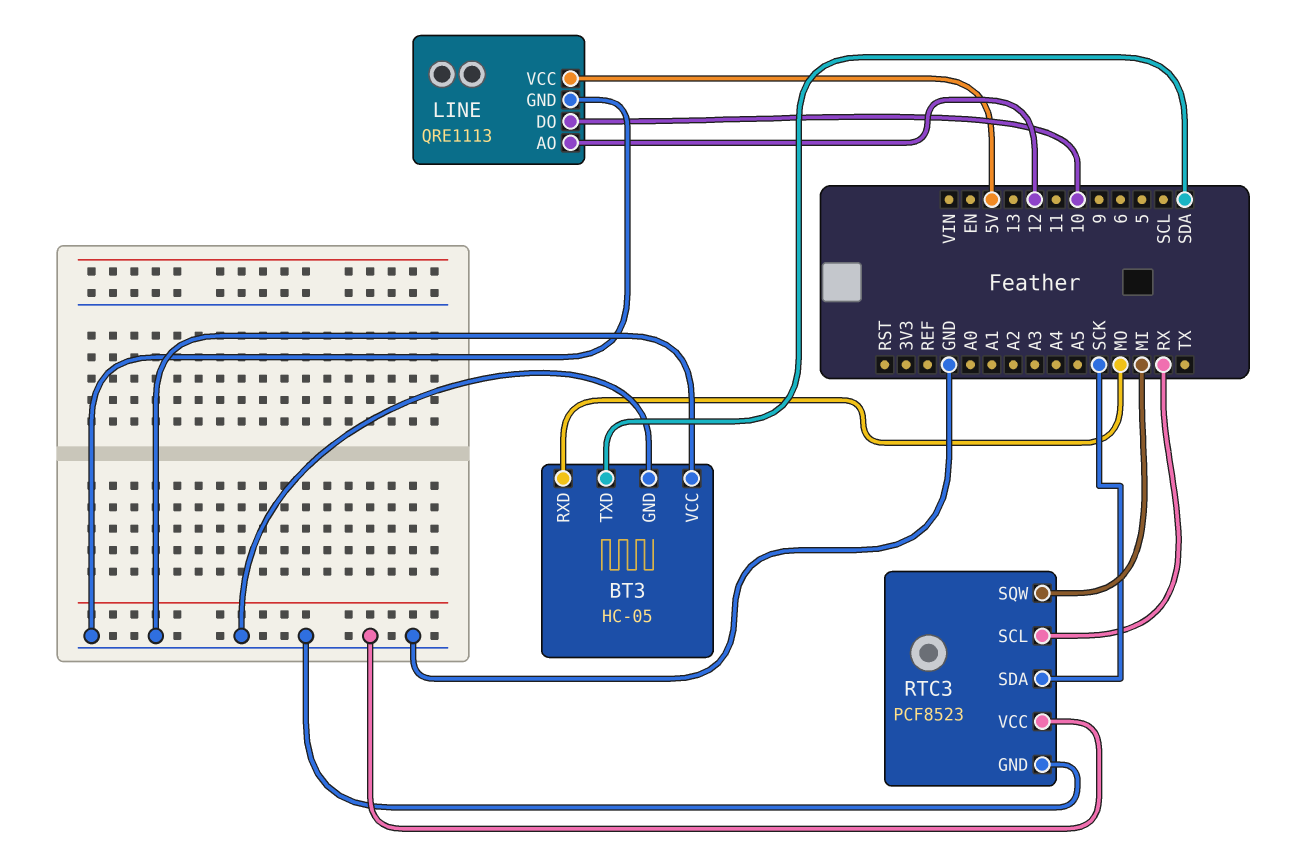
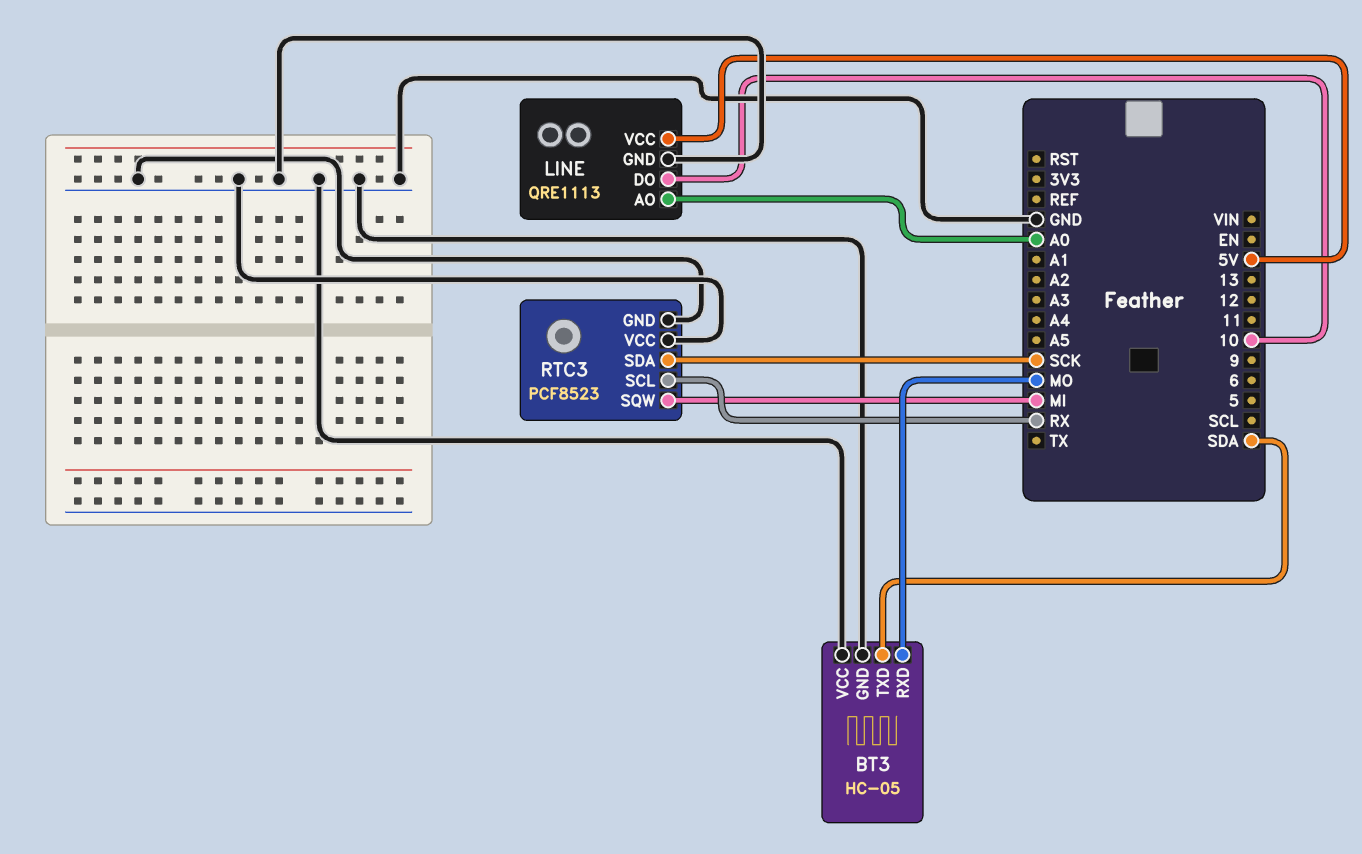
LINE pin AO: 12 -> A0

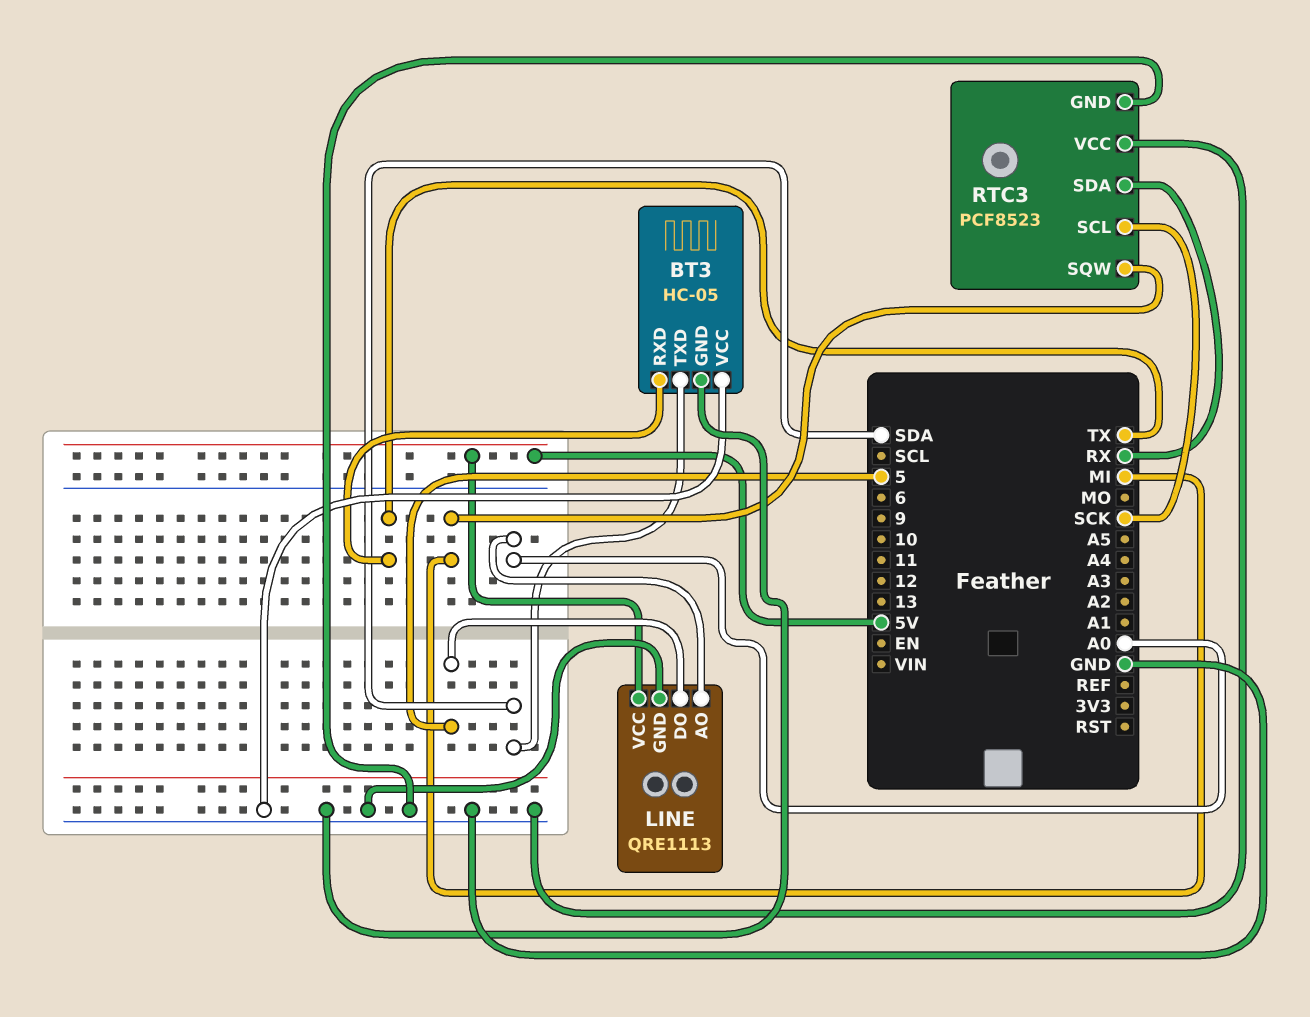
BT3 pin RXD: MO -> TX
LINE pin DO: 10 -> 5
RTC3 pin SCL: RX -> SCK
RTC3 pin SDA: SCK -> RX

